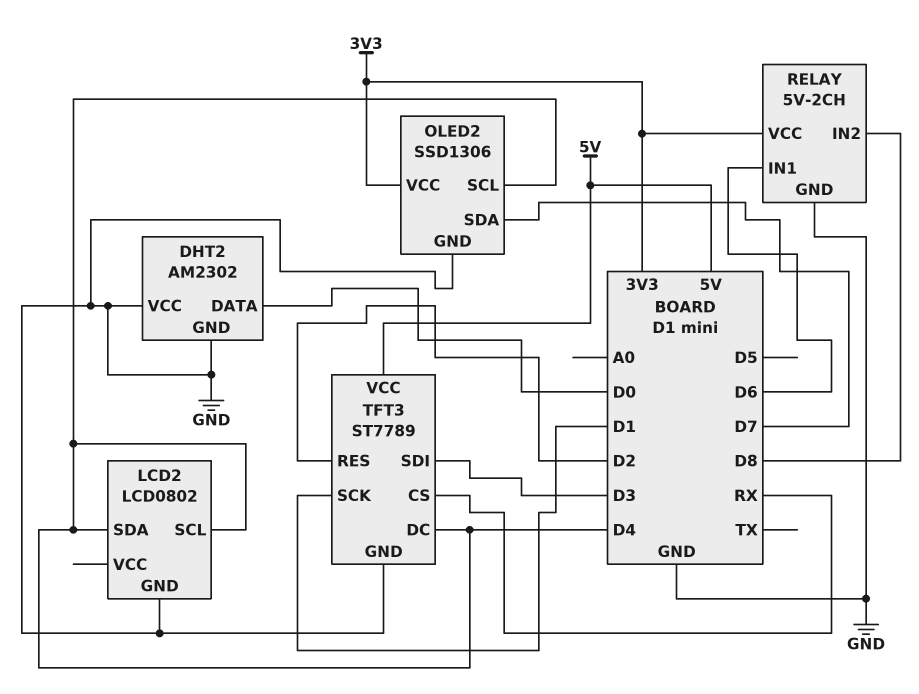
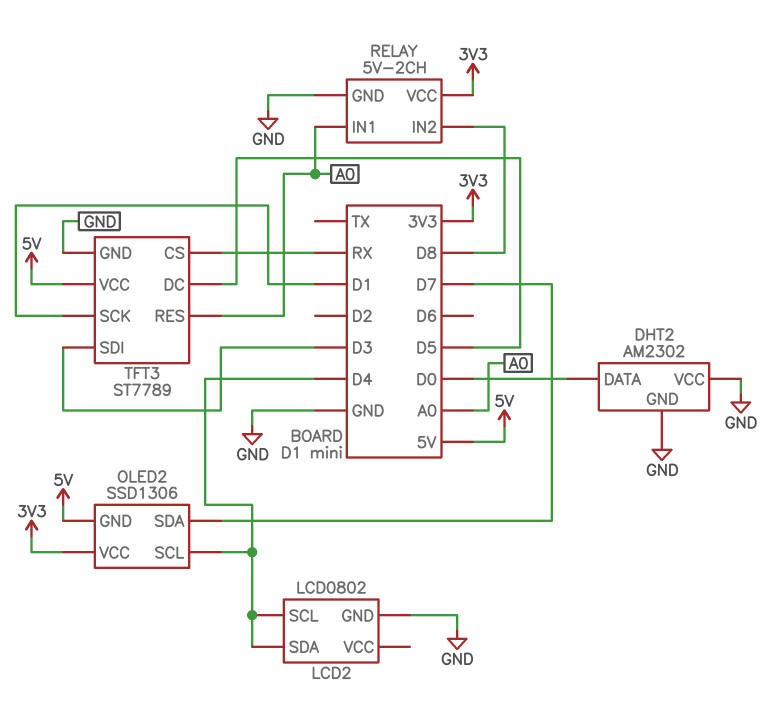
OLED2 pin GND: GND -> 5V
RELAY pin IN1: D6 -> A0
TFT3 pin DC: D4 -> D5
TFT3 pin RES: D2 -> A0

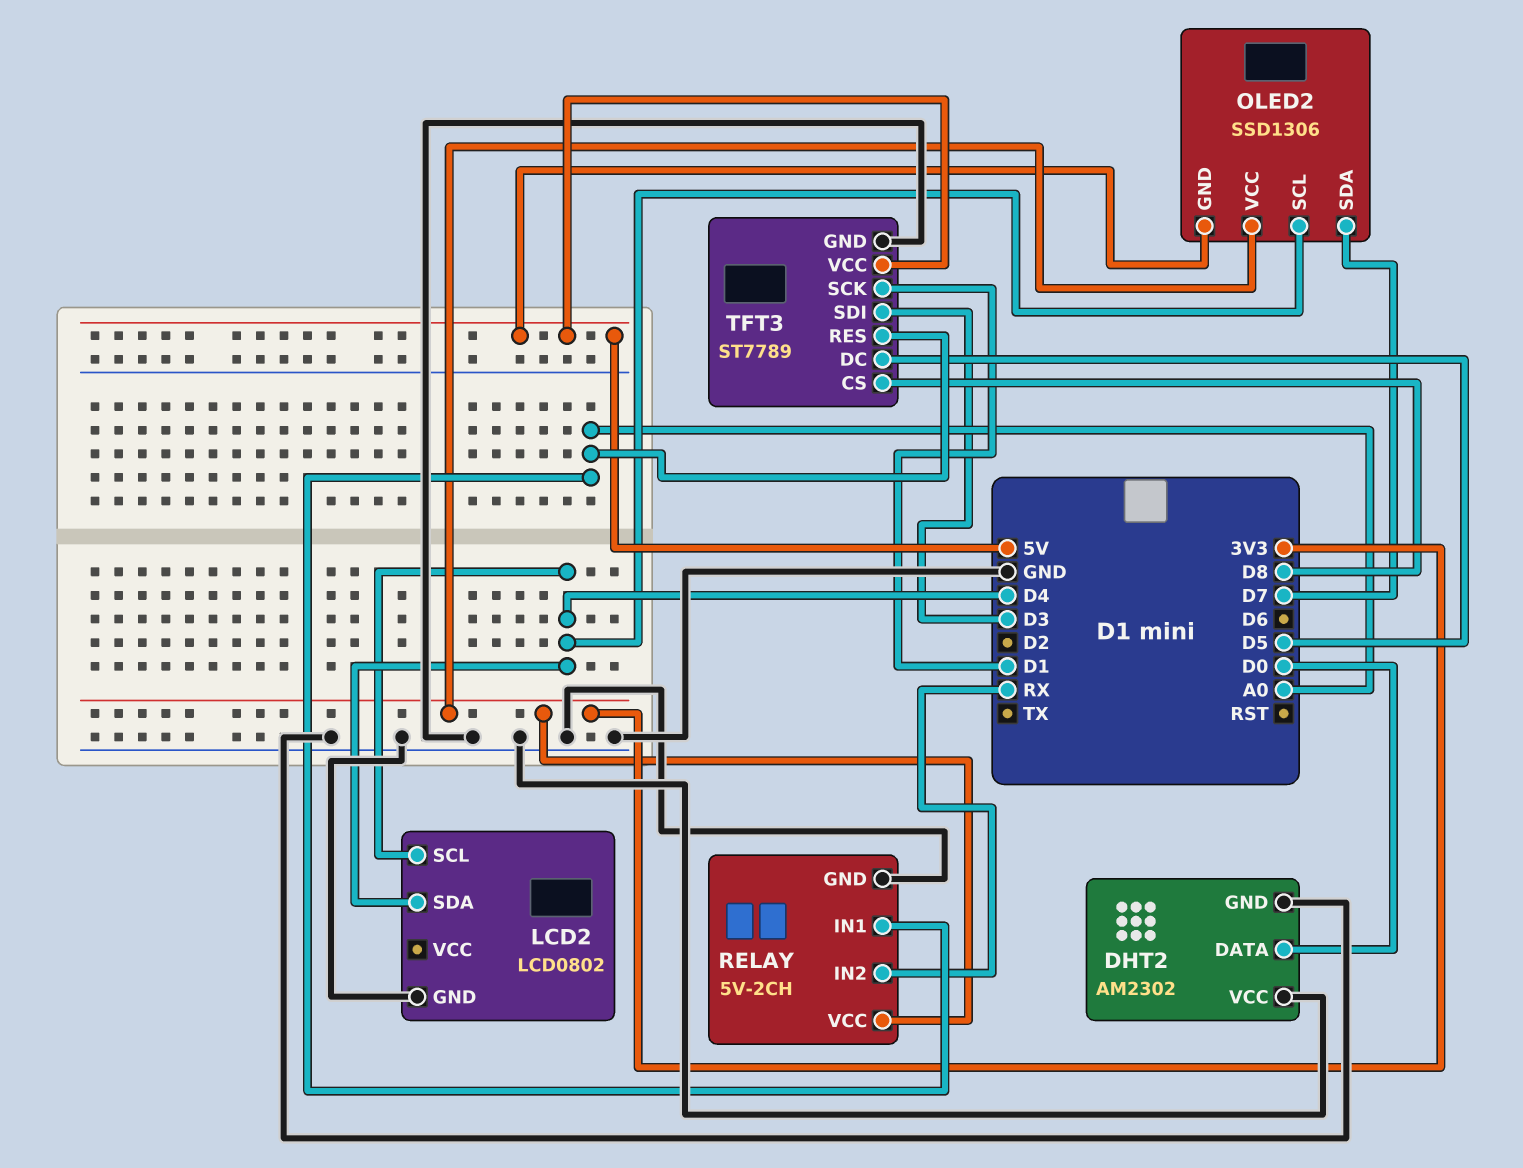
RELAY pin IN2: D8 -> RX
TFT3 pin CS: RX -> D8

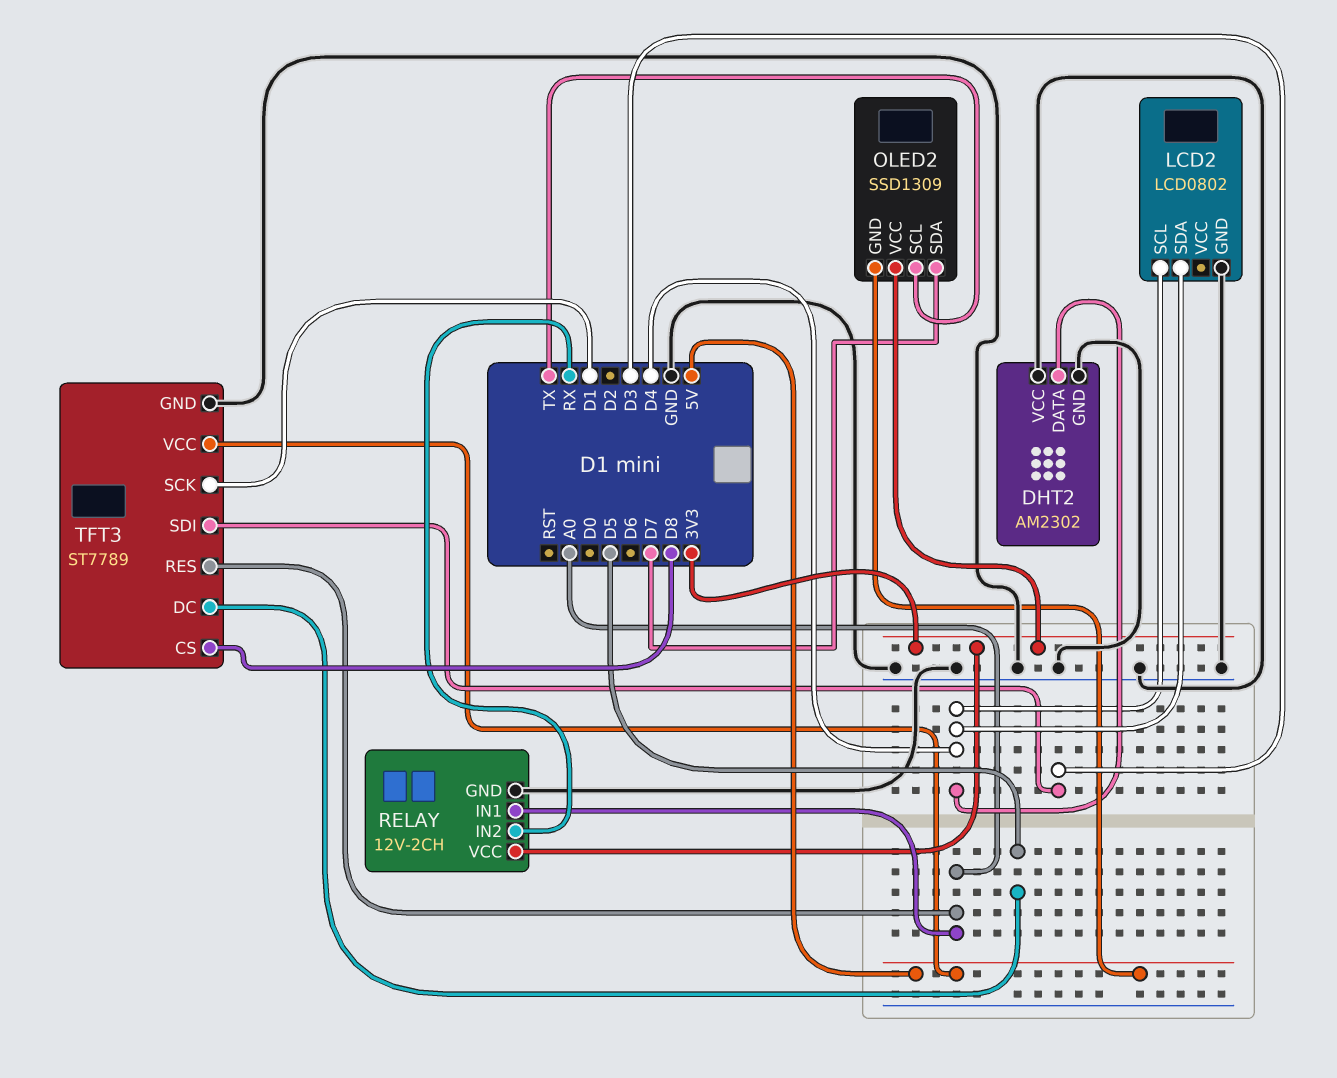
DHT2 pin DATA: D0 -> D4
OLED2: SSD1306 -> SSD1309
OLED2 pin SCL: D4 -> TX
RELAY: 5V-2CH -> 12V-2CH

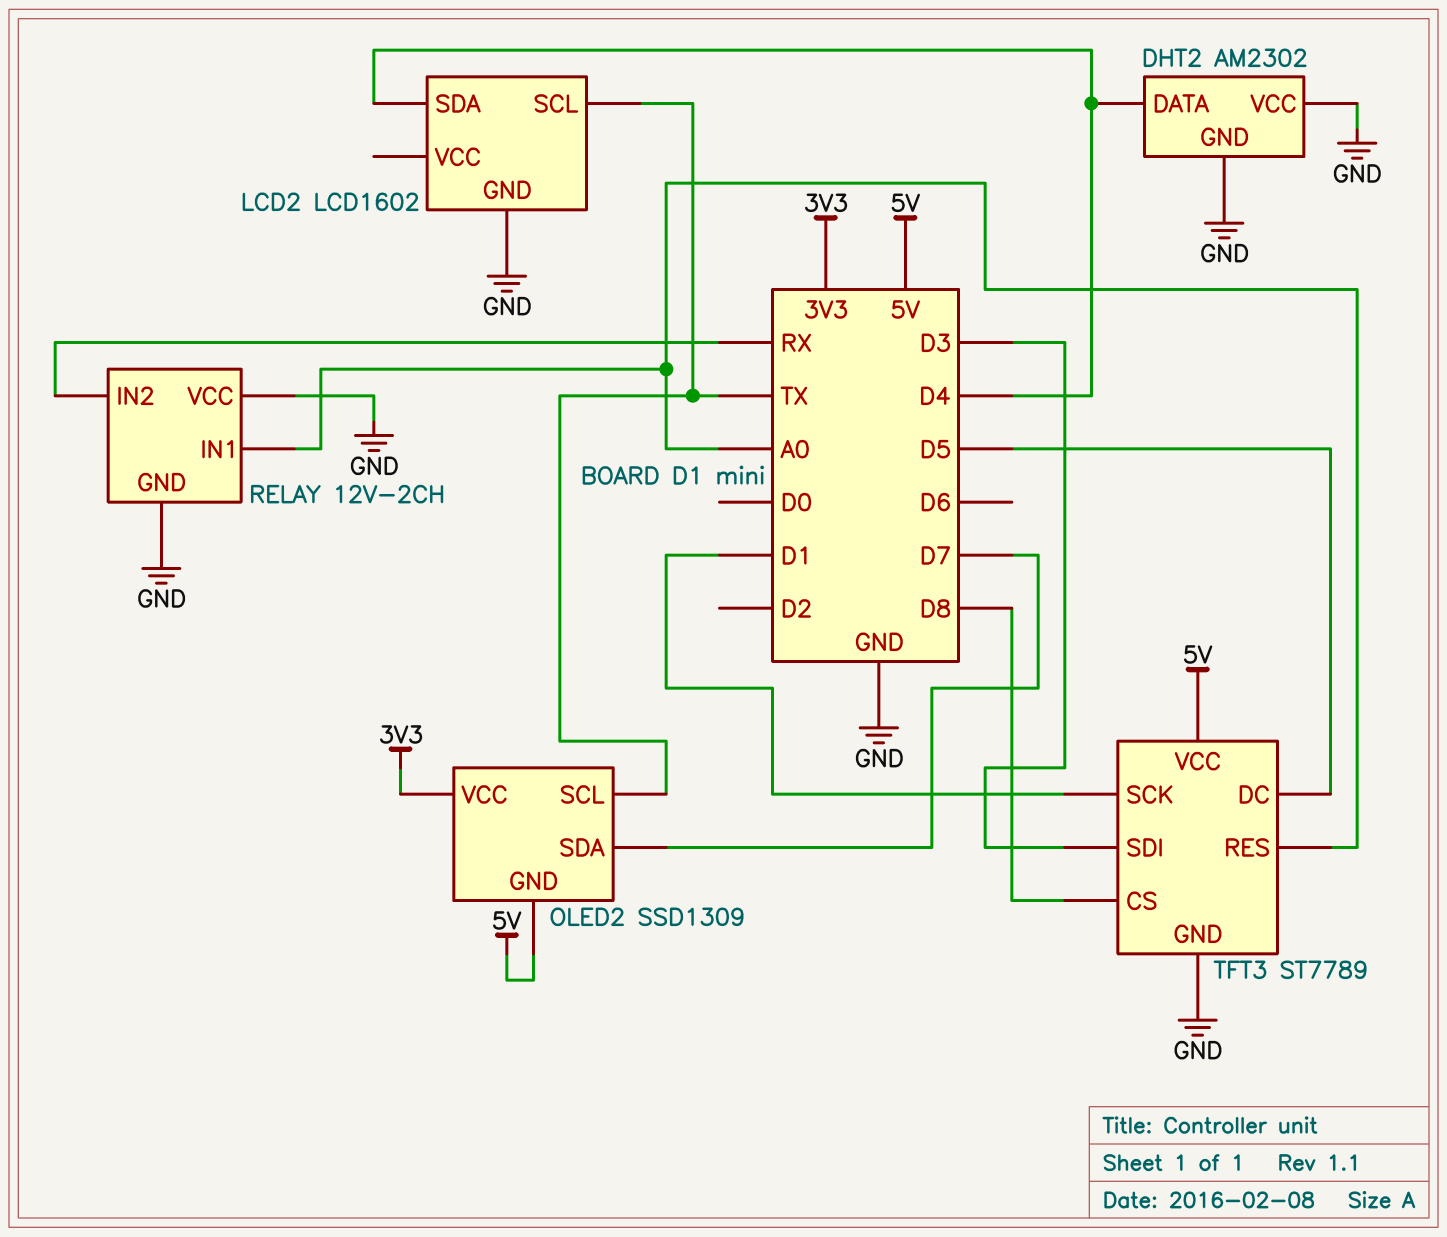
LCD2: LCD0802 -> LCD1602
LCD2 pin SCL: D4 -> TX
RELAY pin VCC: 3V3 -> GND

